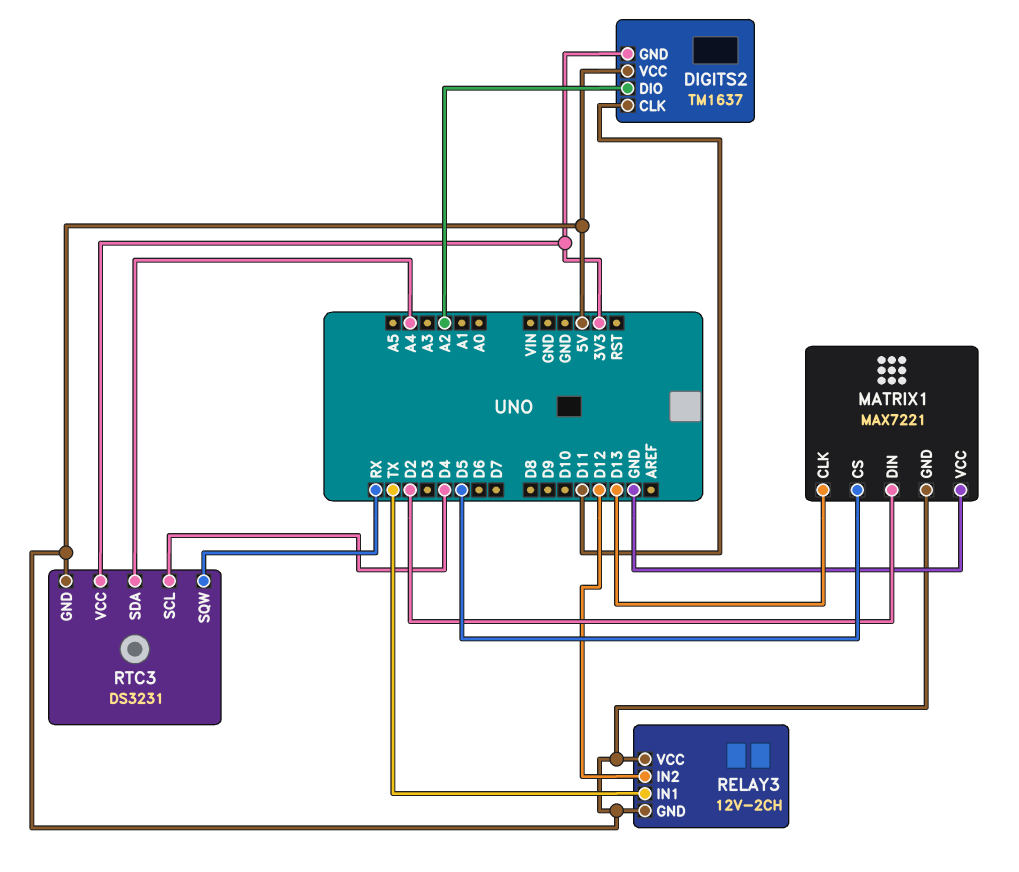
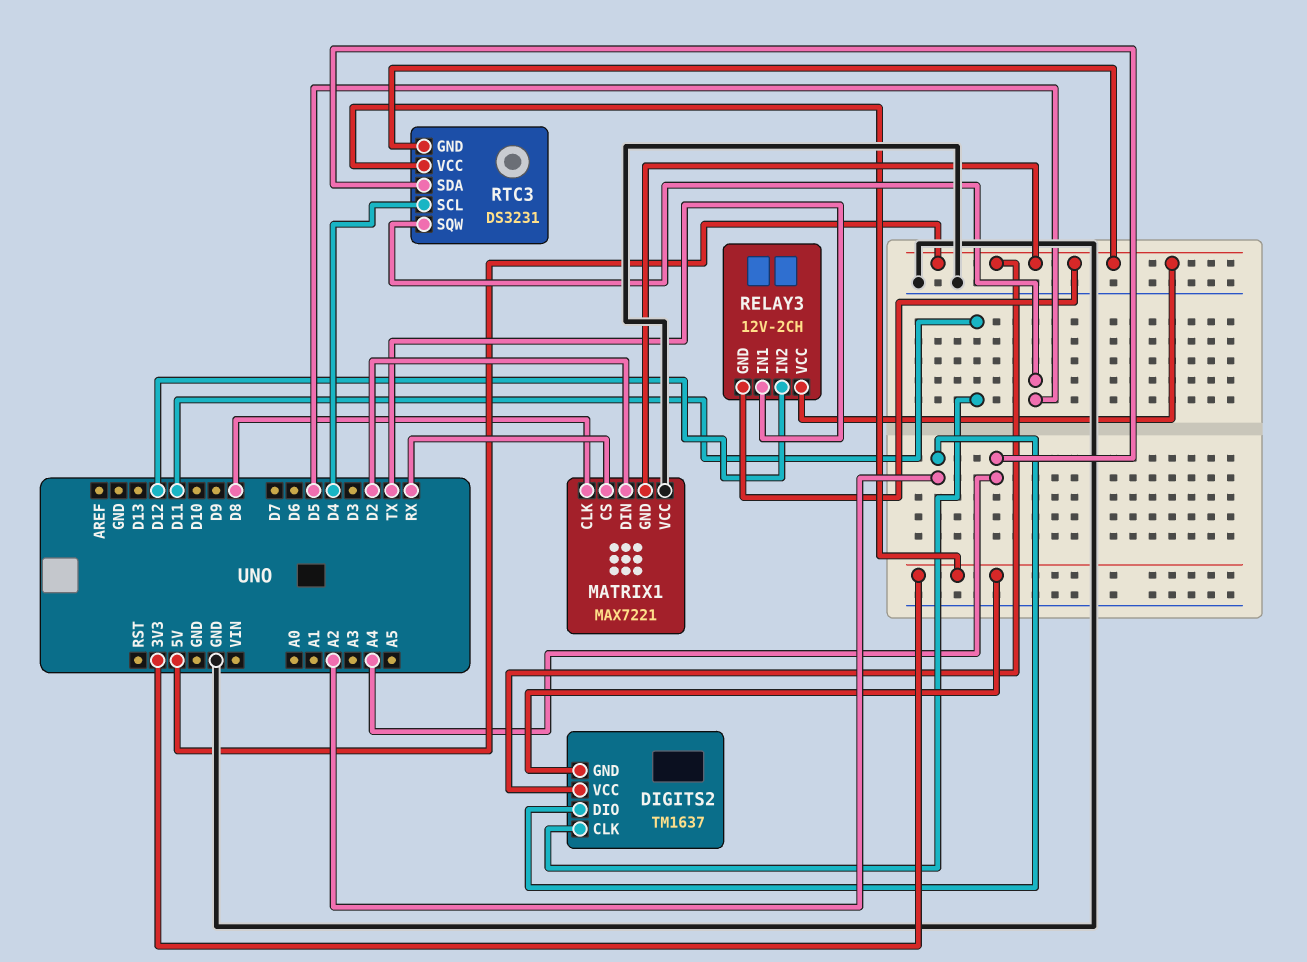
MATRIX1 pin CLK: D13 -> D8
MATRIX1 pin CS: D5 -> RX
RTC3 pin SQW: RX -> D5

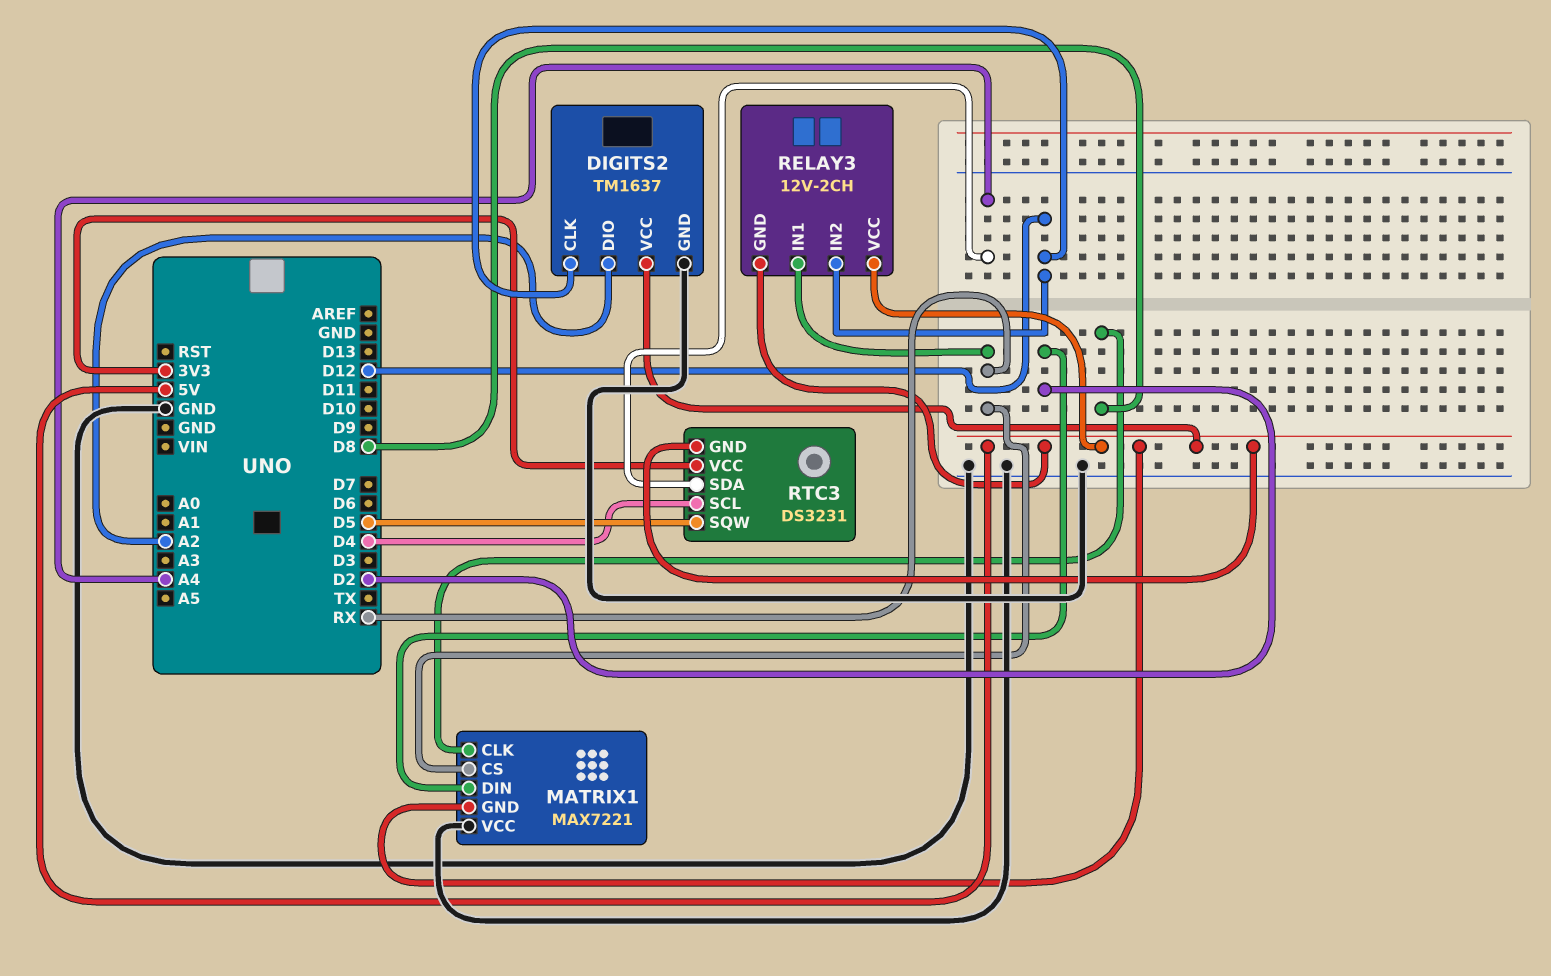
DIGITS2 pin CLK: D11 -> D12
DIGITS2 pin GND: 3V3 -> GND
RELAY3 pin IN1: TX -> RX

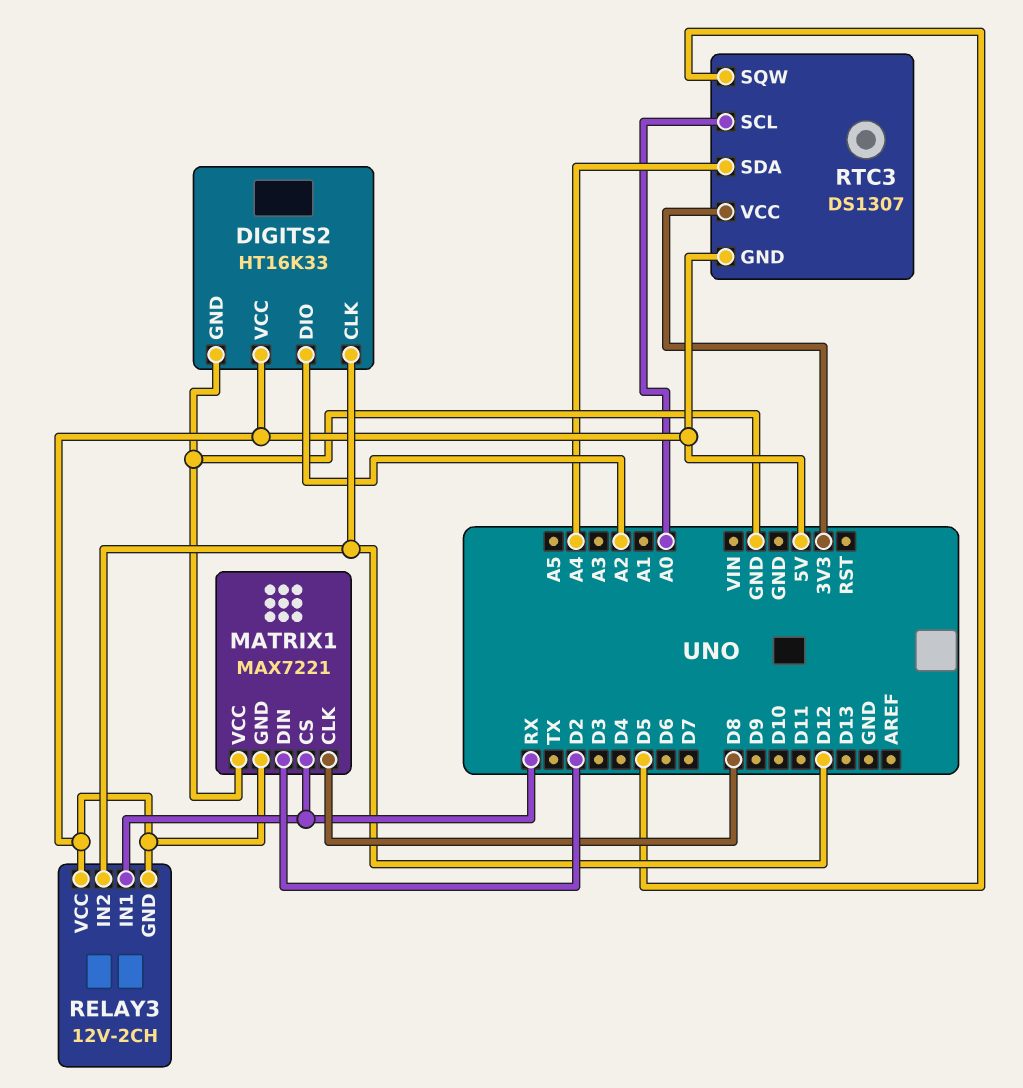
DIGITS2: TM1637 -> HT16K33
RTC3: DS3231 -> DS1307
RTC3 pin SCL: D4 -> A0

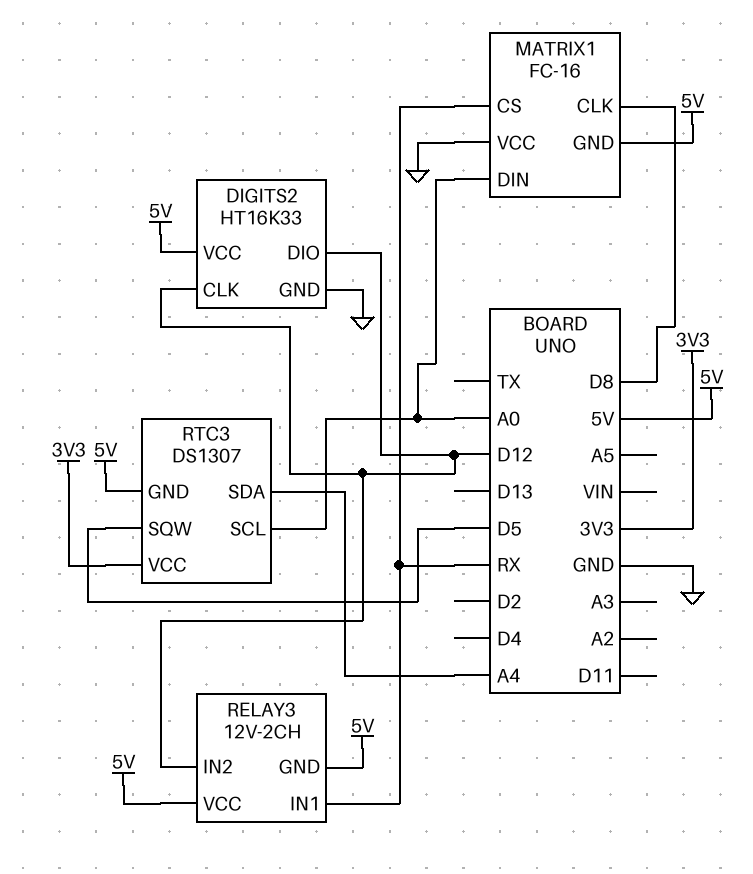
DIGITS2 pin DIO: A2 -> D12
MATRIX1: MAX7221 -> FC-16
MATRIX1 pin DIN: D2 -> A0

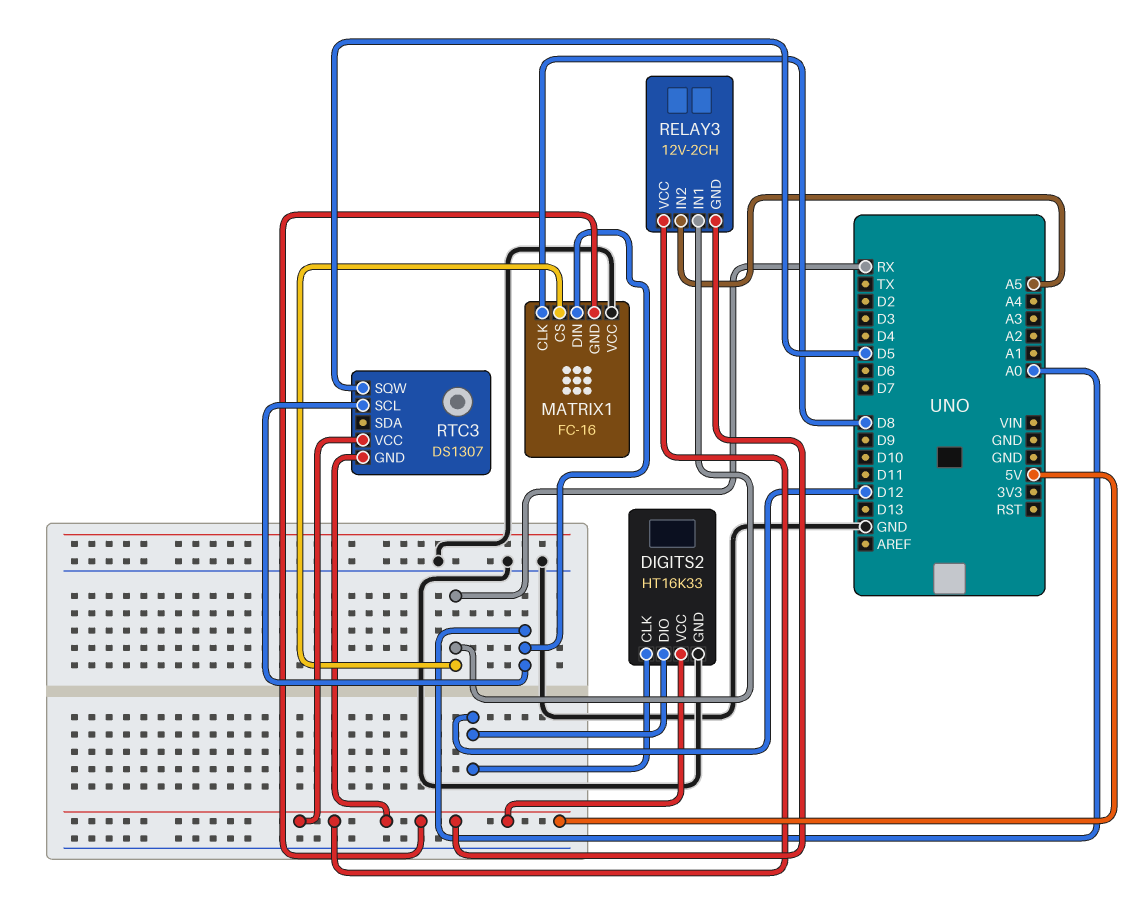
RELAY3 pin IN2: D12 -> A5
RTC3 pin SDA: A4 -> none
RTC3 pin VCC: 3V3 -> 5V

